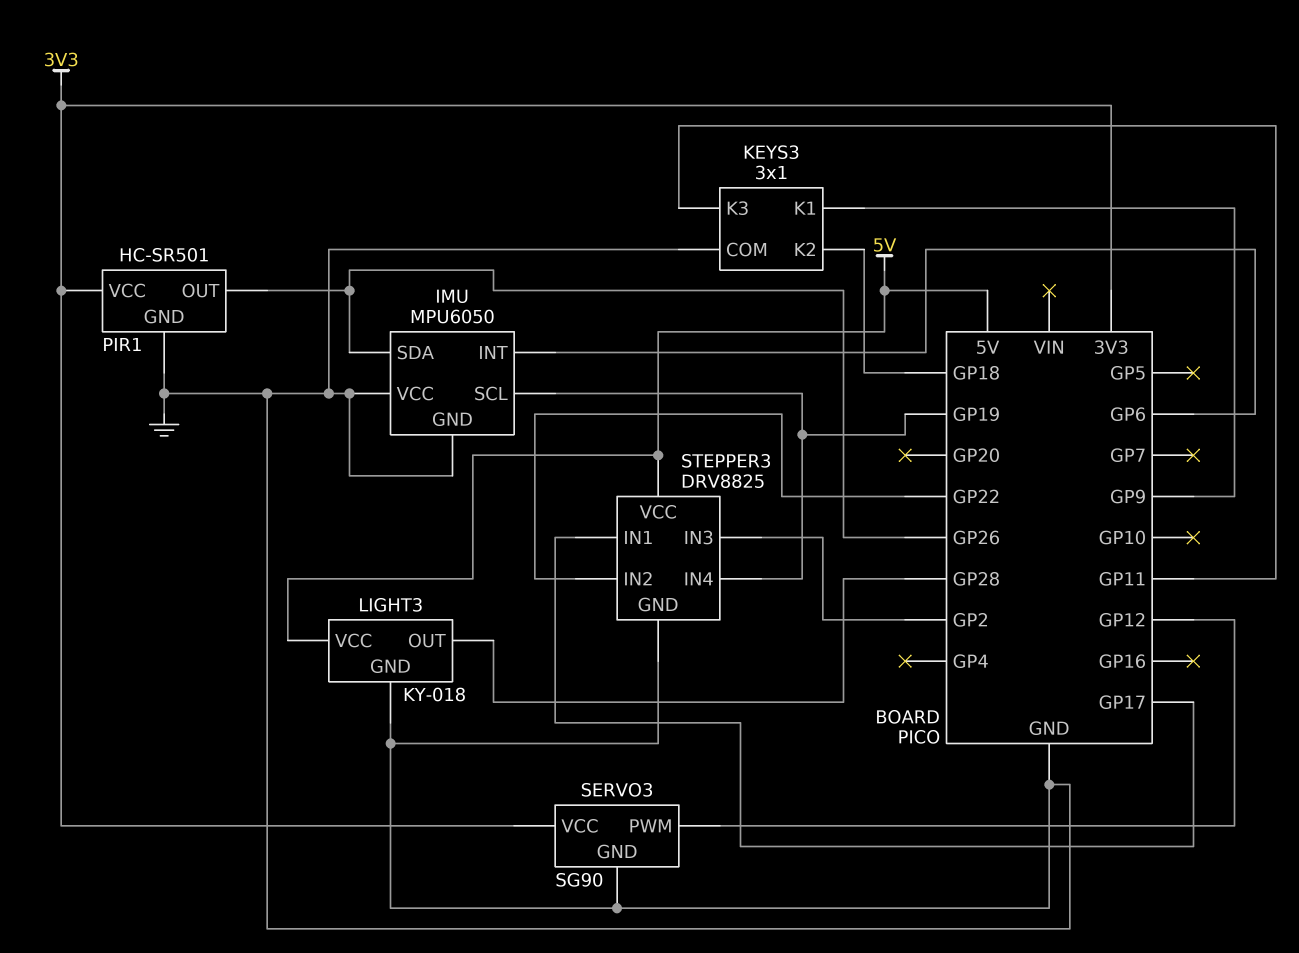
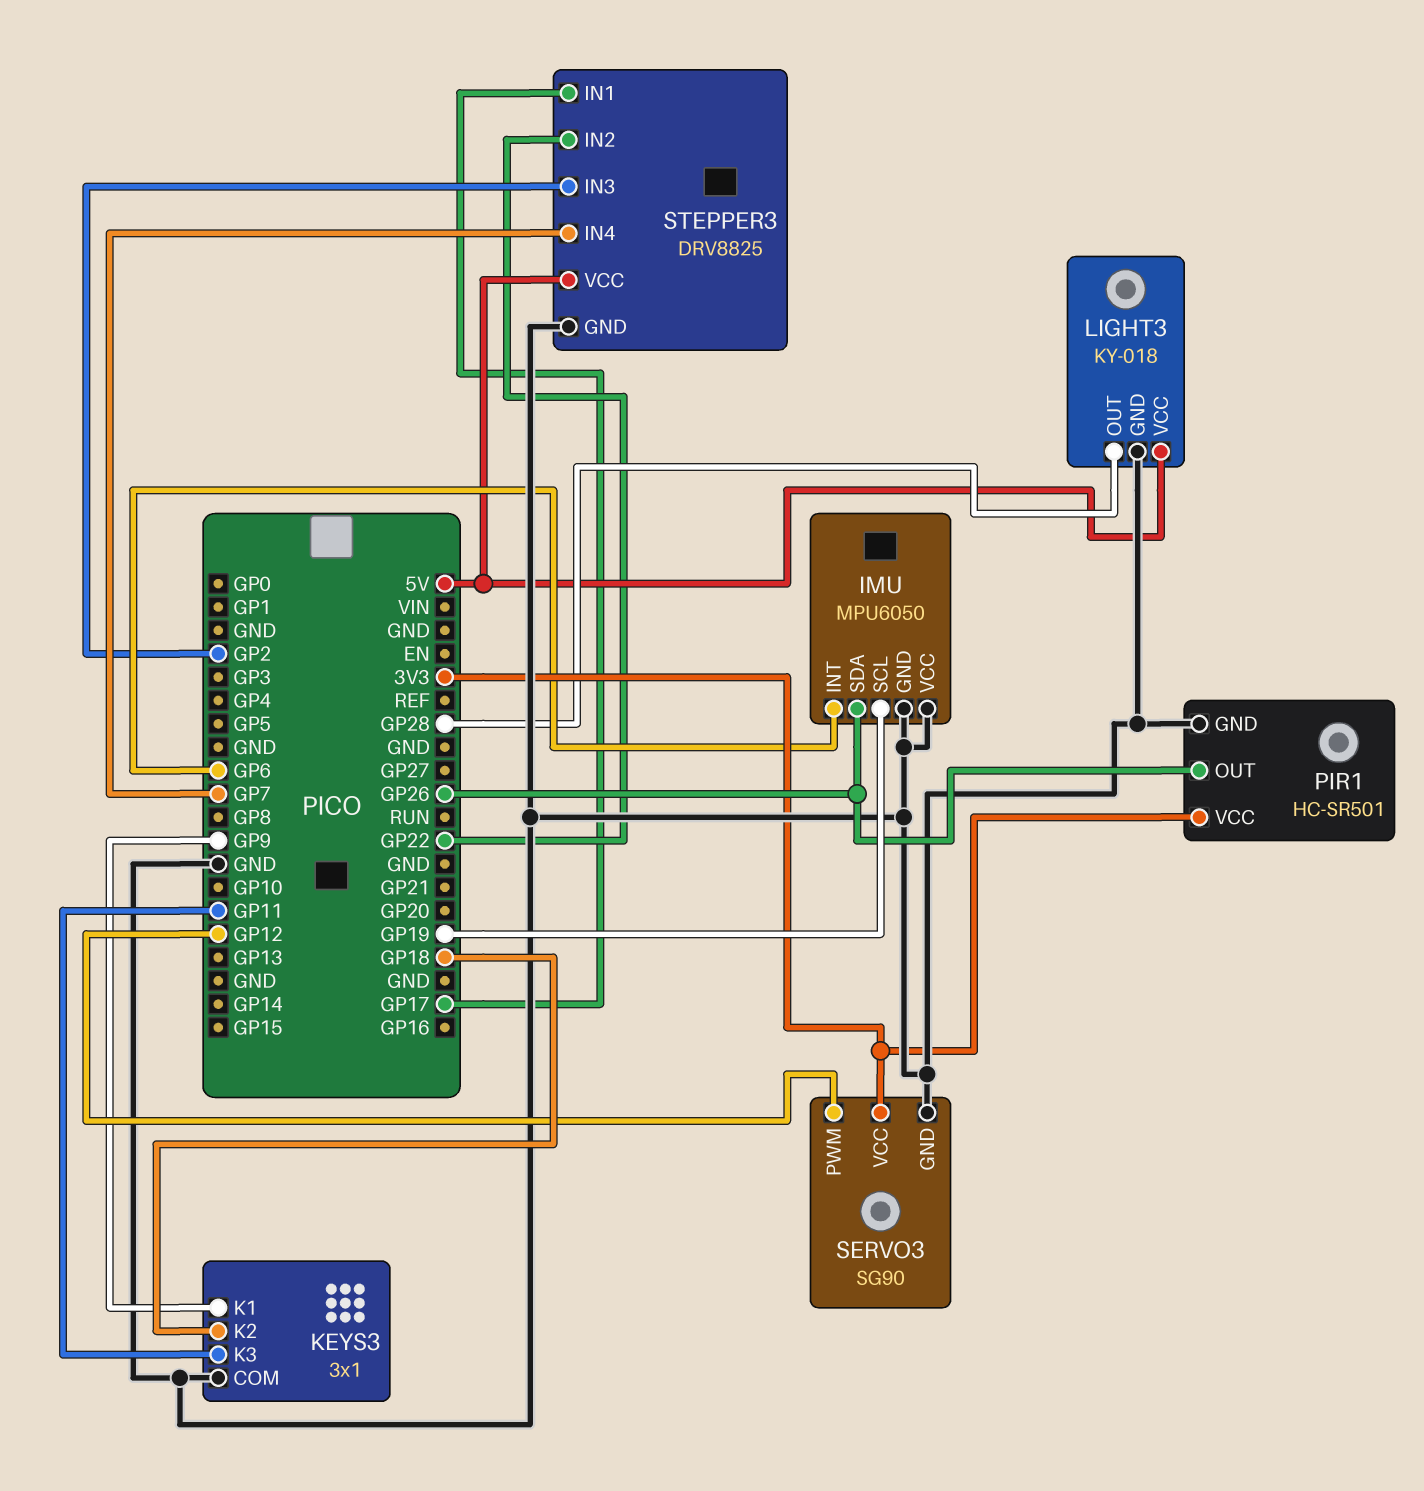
STEPPER3 pin IN4: GP19 -> GP7

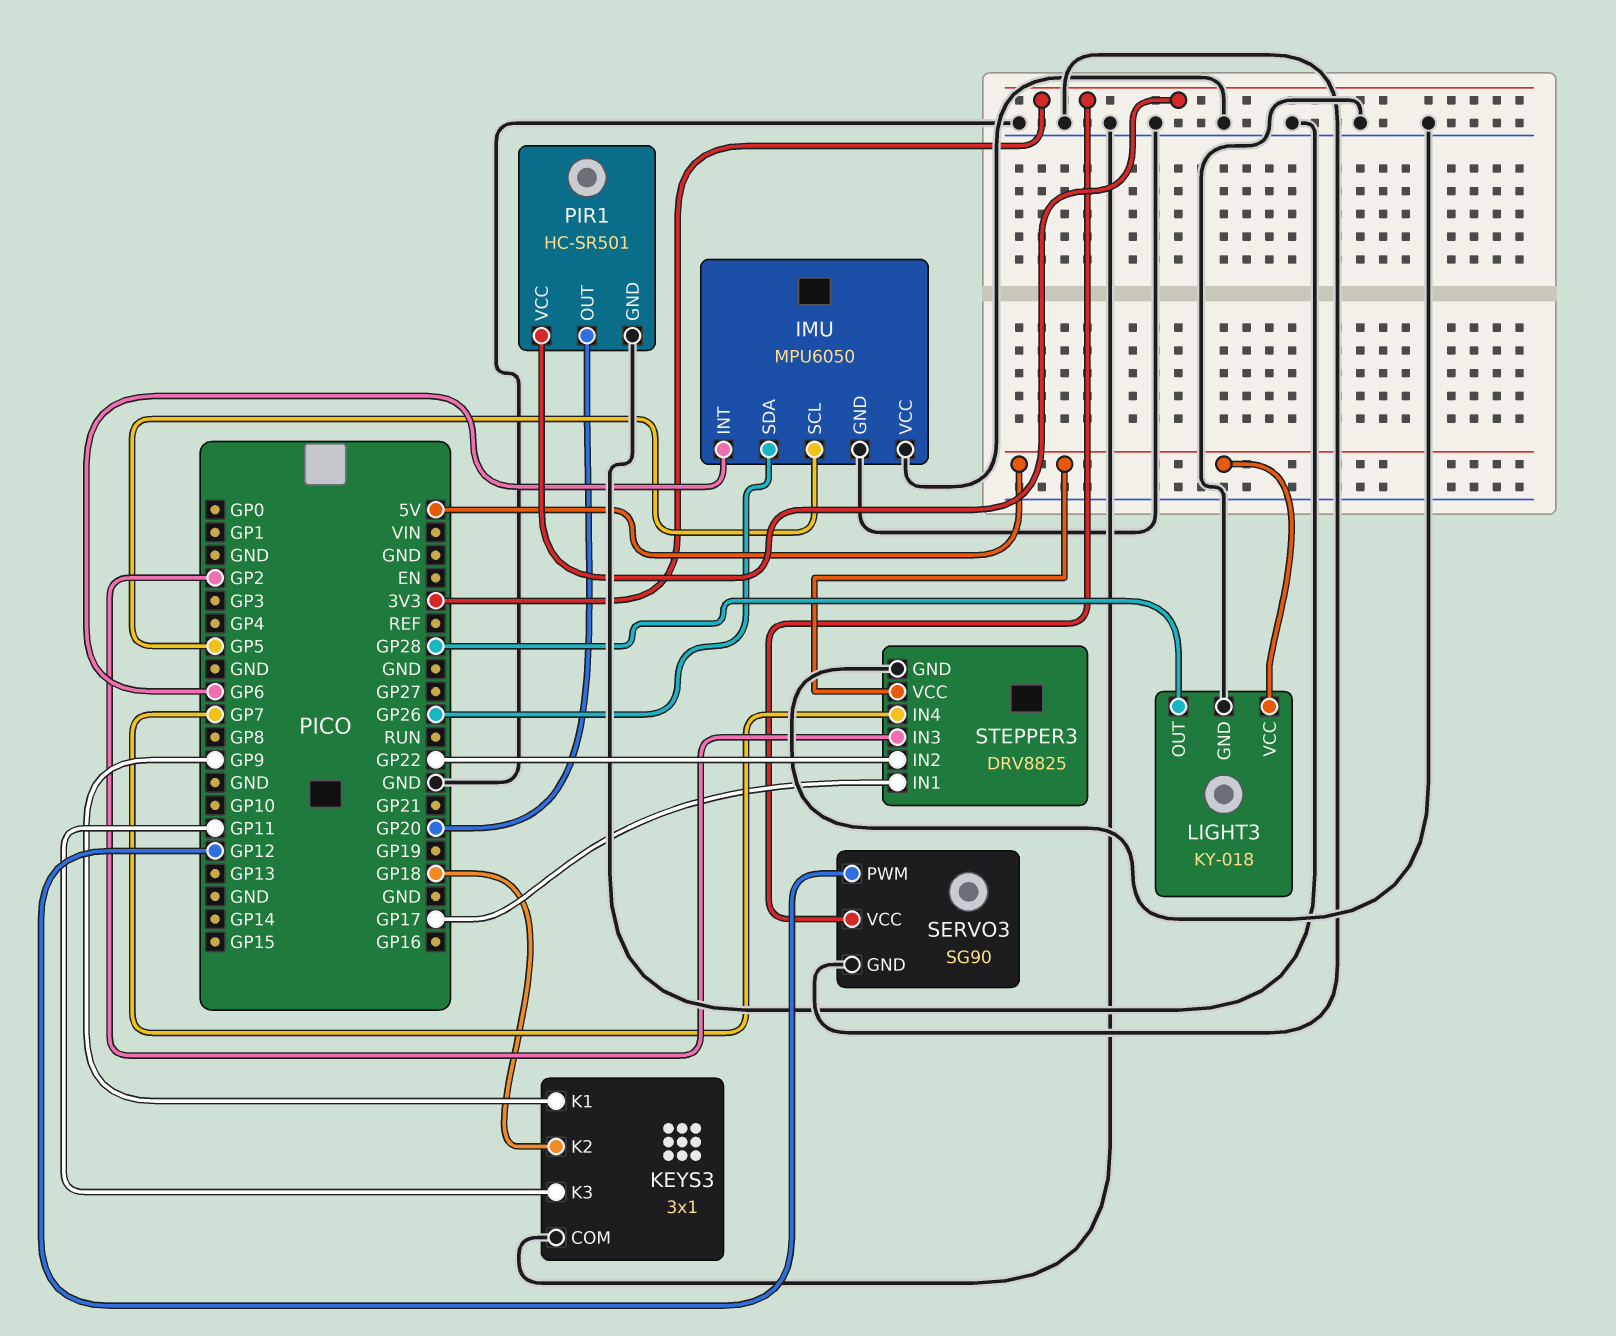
IMU pin SCL: GP19 -> GP5
PIR1 pin OUT: GP26 -> GP20

